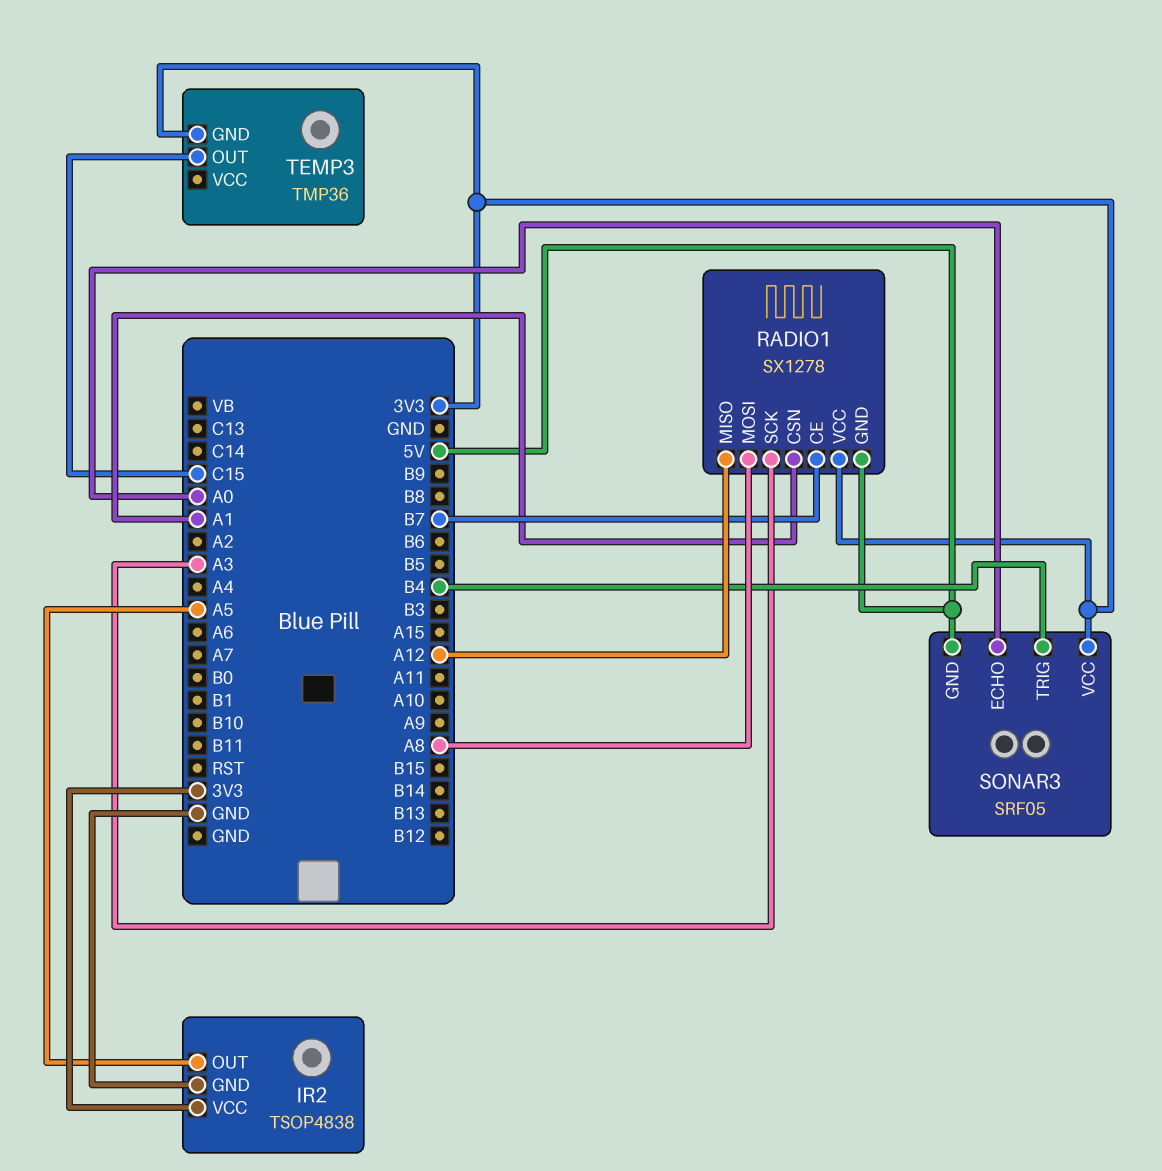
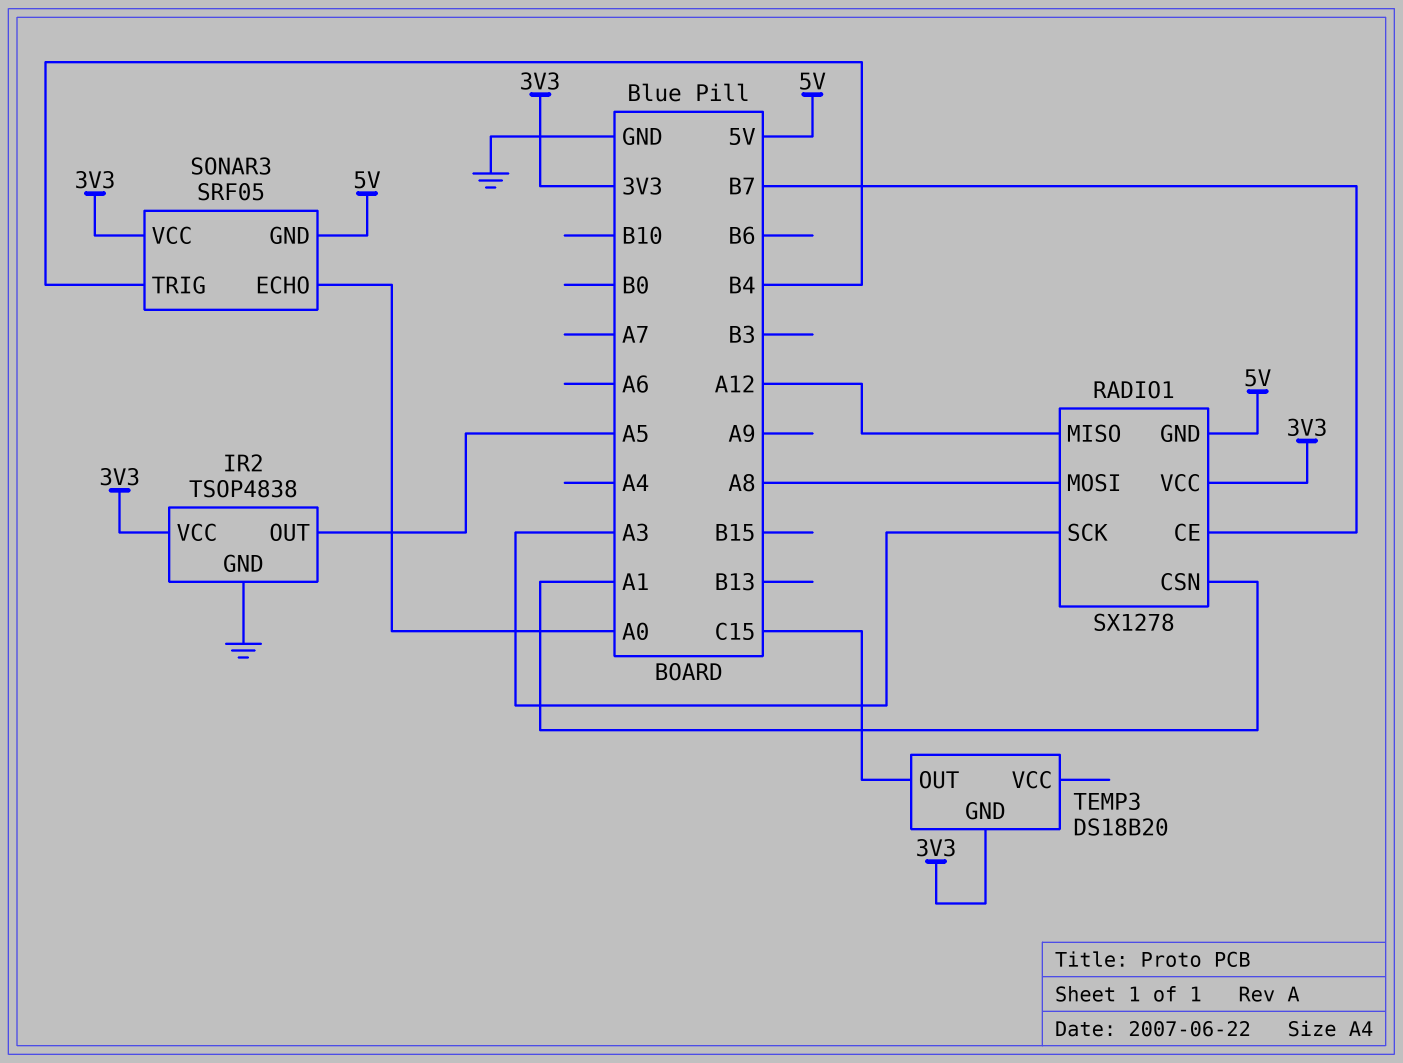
TEMP3: TMP36 -> DS18B20

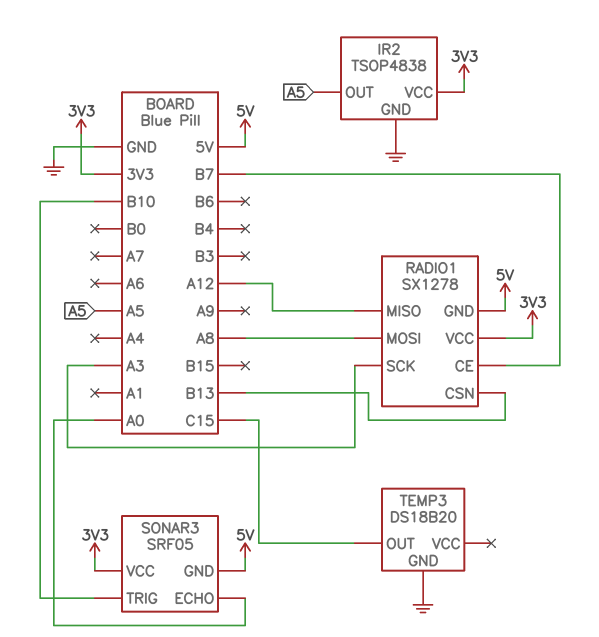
RADIO1 pin CSN: A1 -> B13
SONAR3 pin TRIG: B4 -> B10
TEMP3 pin GND: 3V3 -> GND

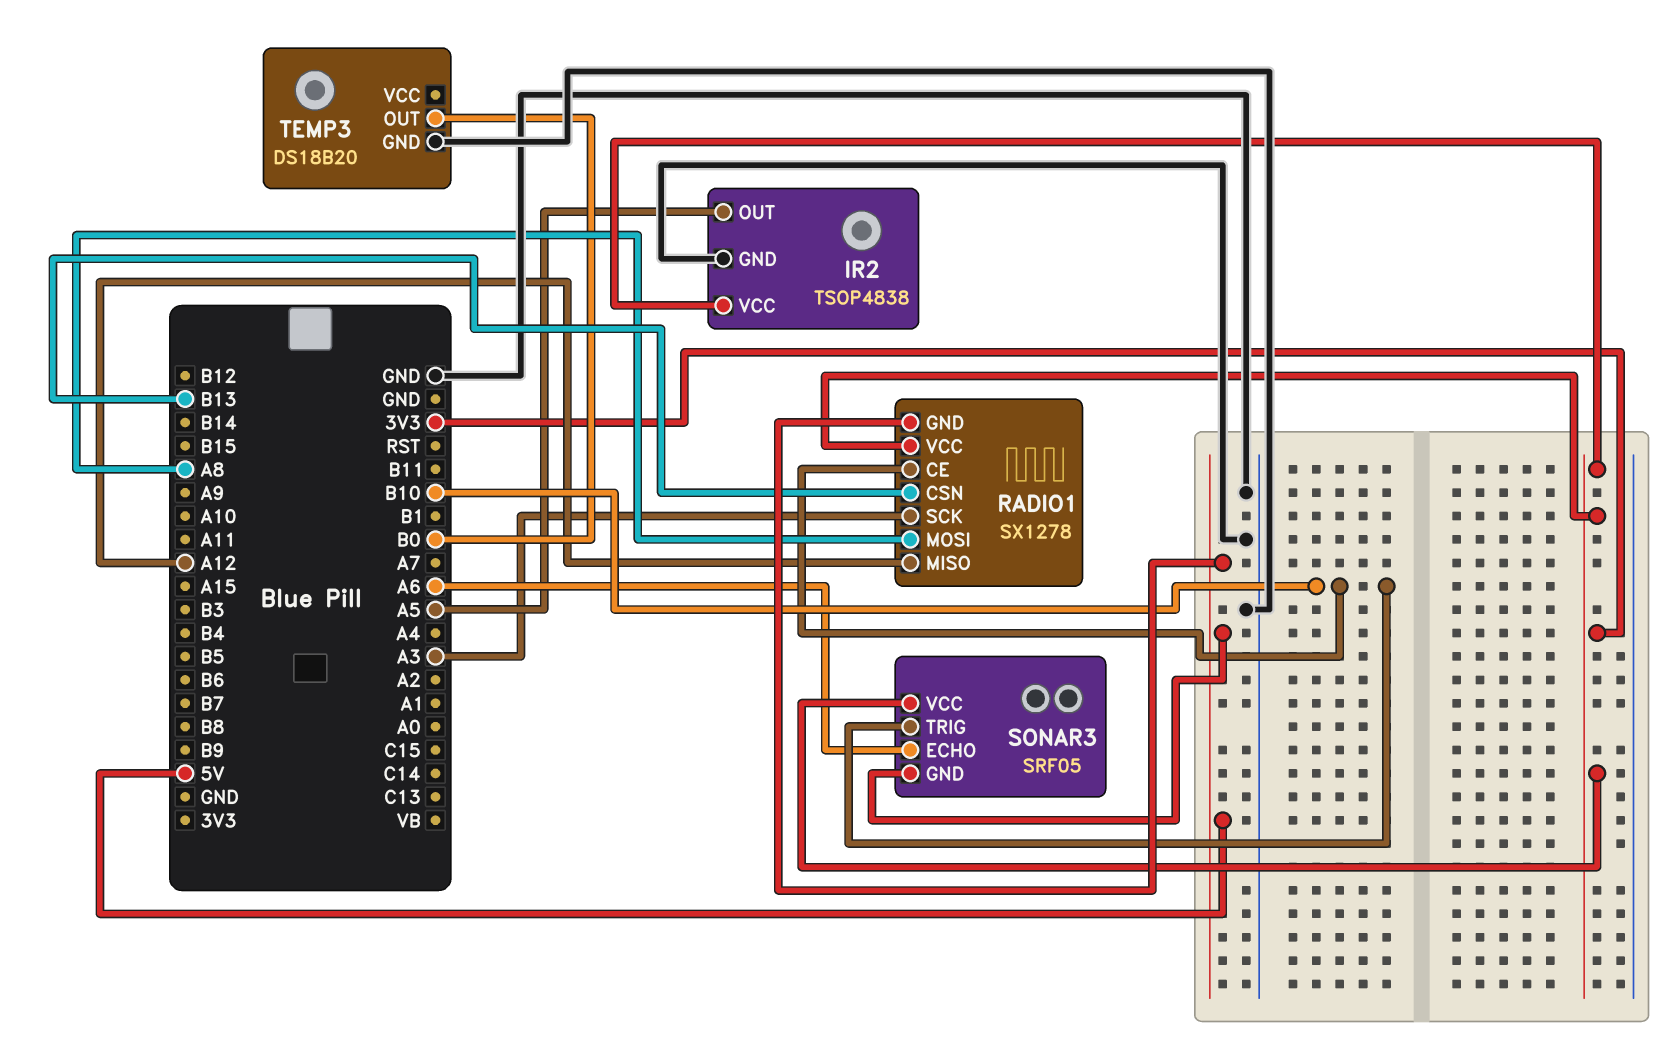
RADIO1 pin CE: B7 -> B10
SONAR3 pin ECHO: A0 -> A6
TEMP3 pin OUT: C15 -> B0

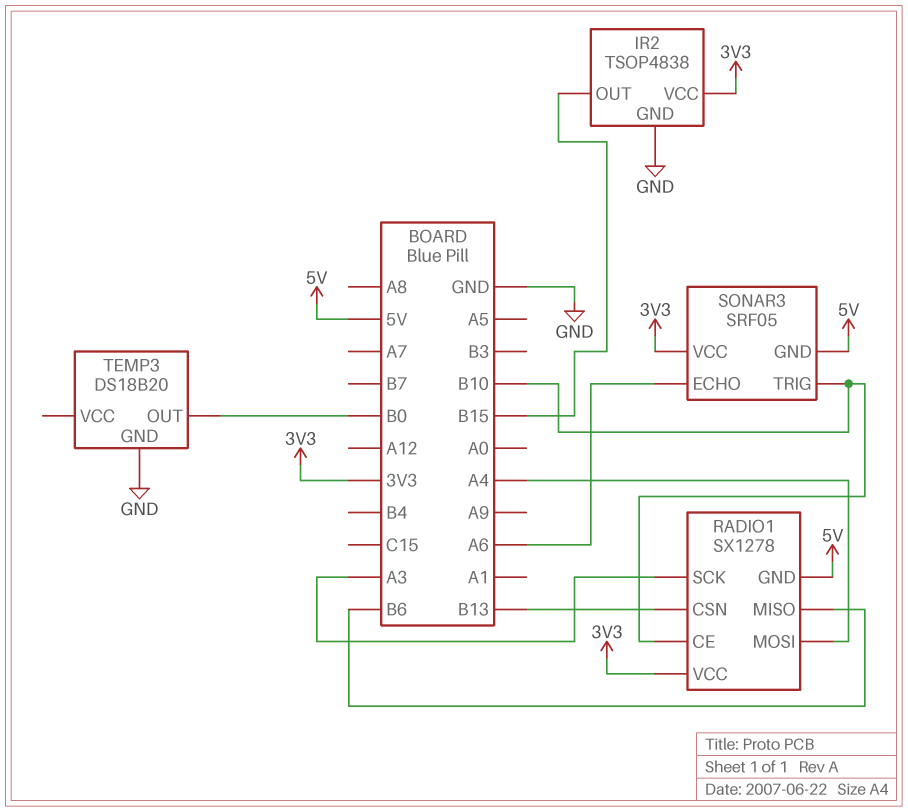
IR2 pin OUT: A5 -> B15
RADIO1 pin MISO: A12 -> B6
RADIO1 pin MOSI: A8 -> A4

